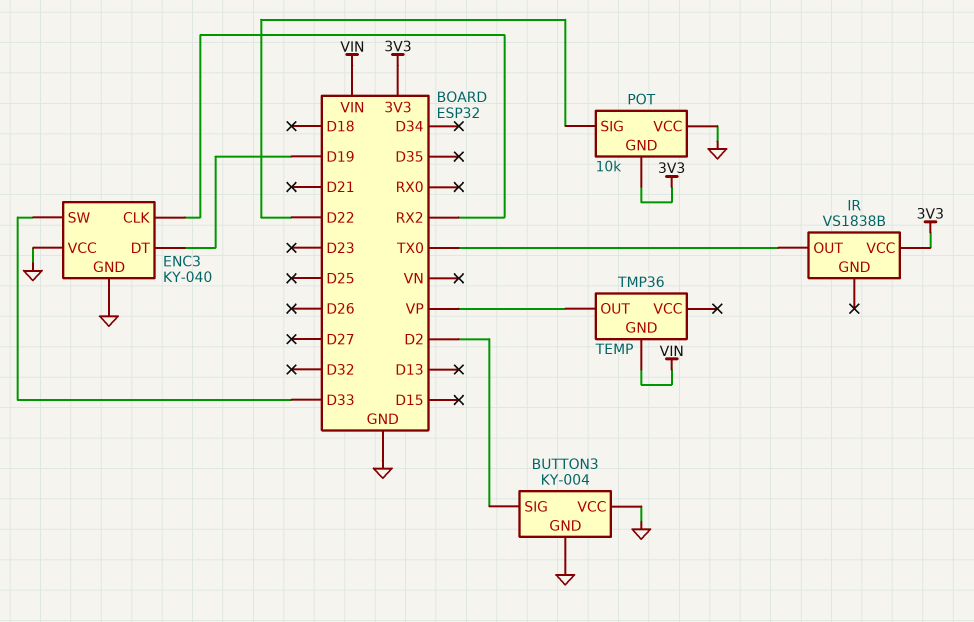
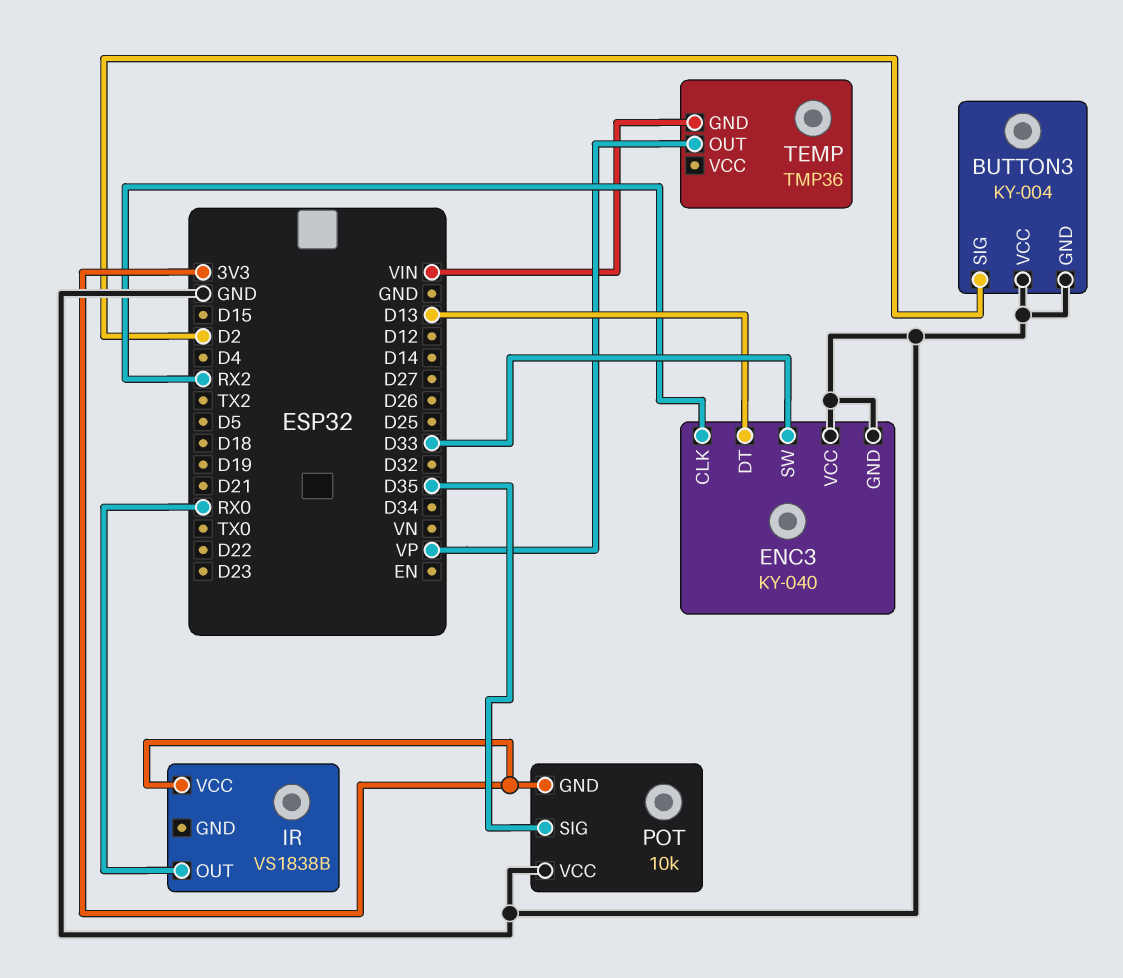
ENC3 pin DT: D19 -> D13
IR pin OUT: TX0 -> RX0
POT pin SIG: D22 -> D35

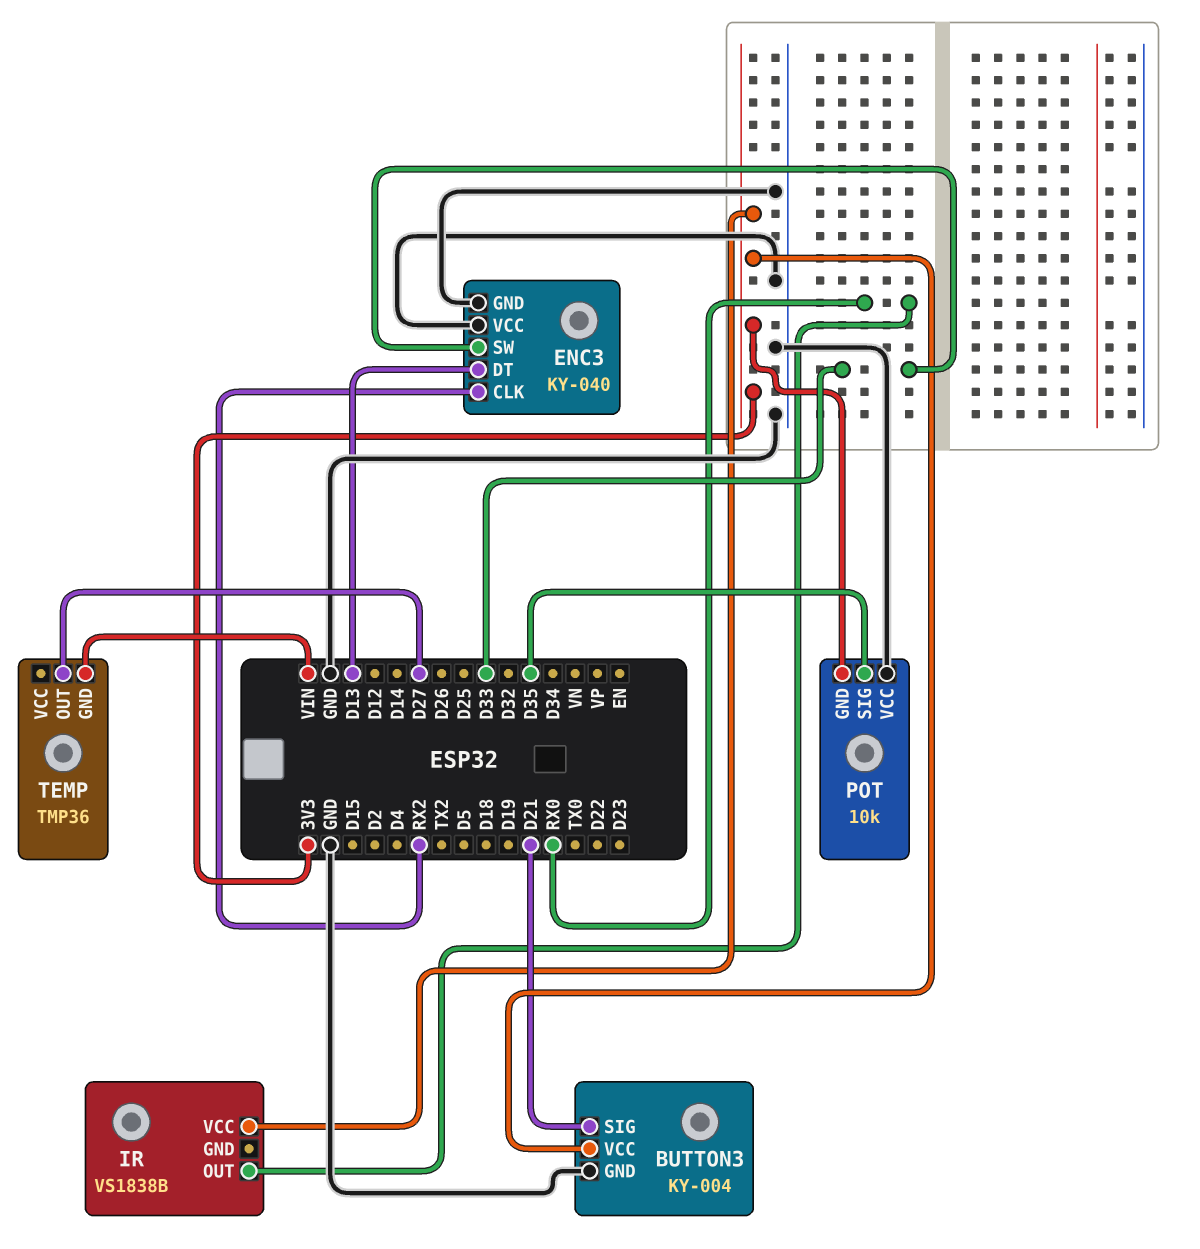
BUTTON3 pin SIG: D2 -> D21
BUTTON3 pin VCC: GND -> 3V3
TEMP pin OUT: VP -> D27

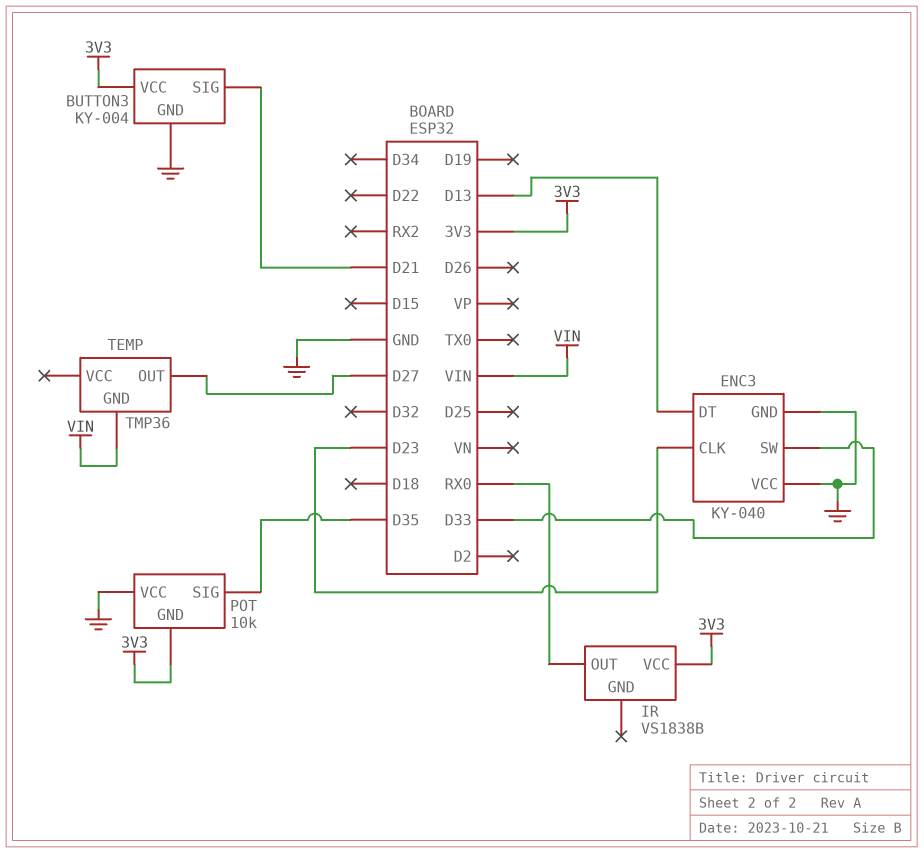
ENC3 pin CLK: RX2 -> D23

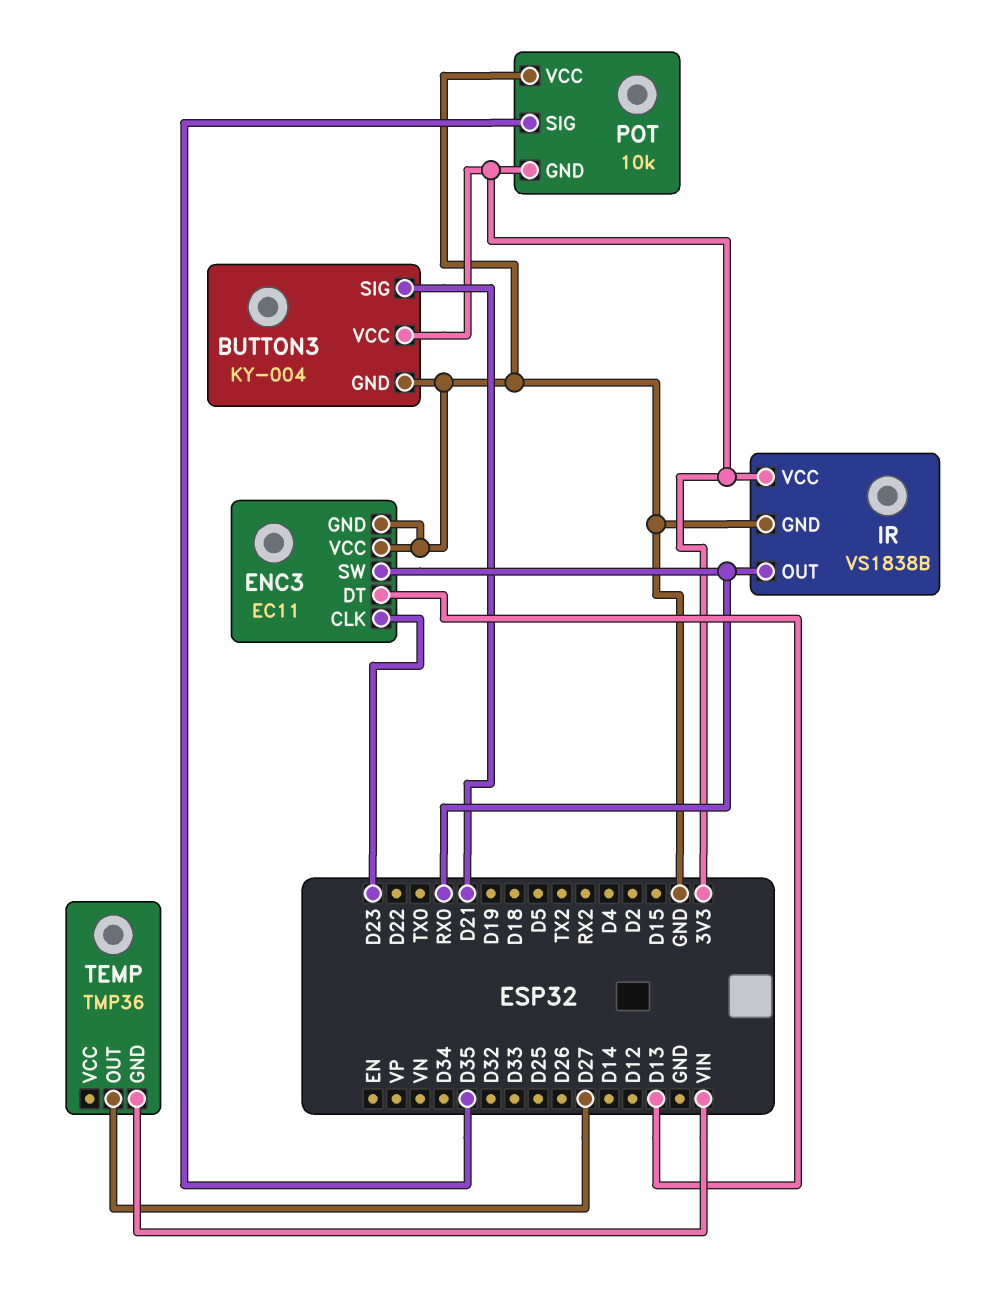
ENC3: KY-040 -> EC11
ENC3 pin SW: D33 -> RX0
IR pin GND: none -> GND

